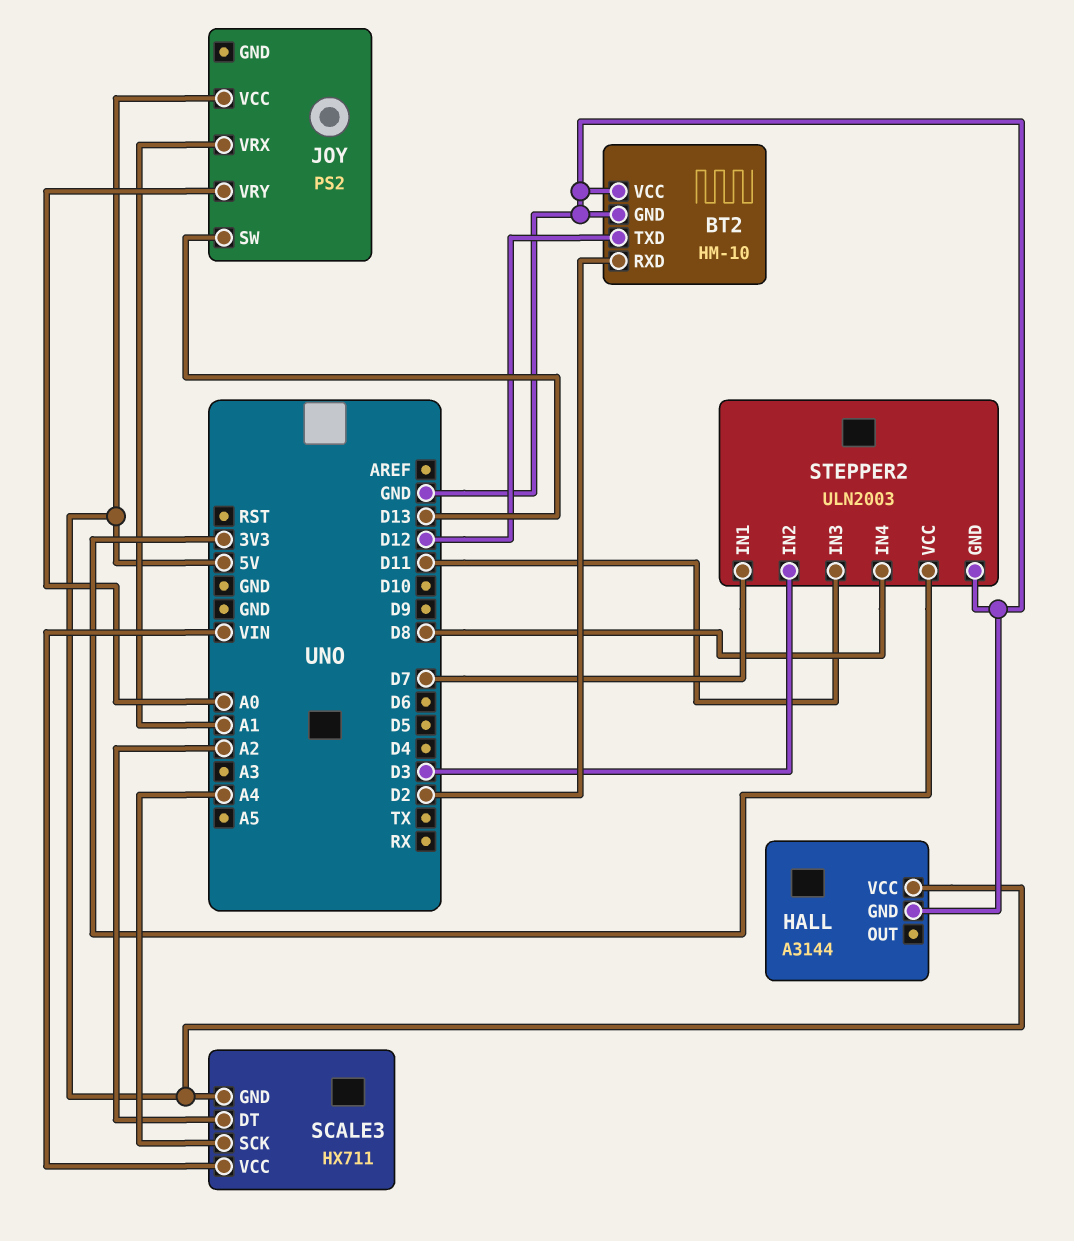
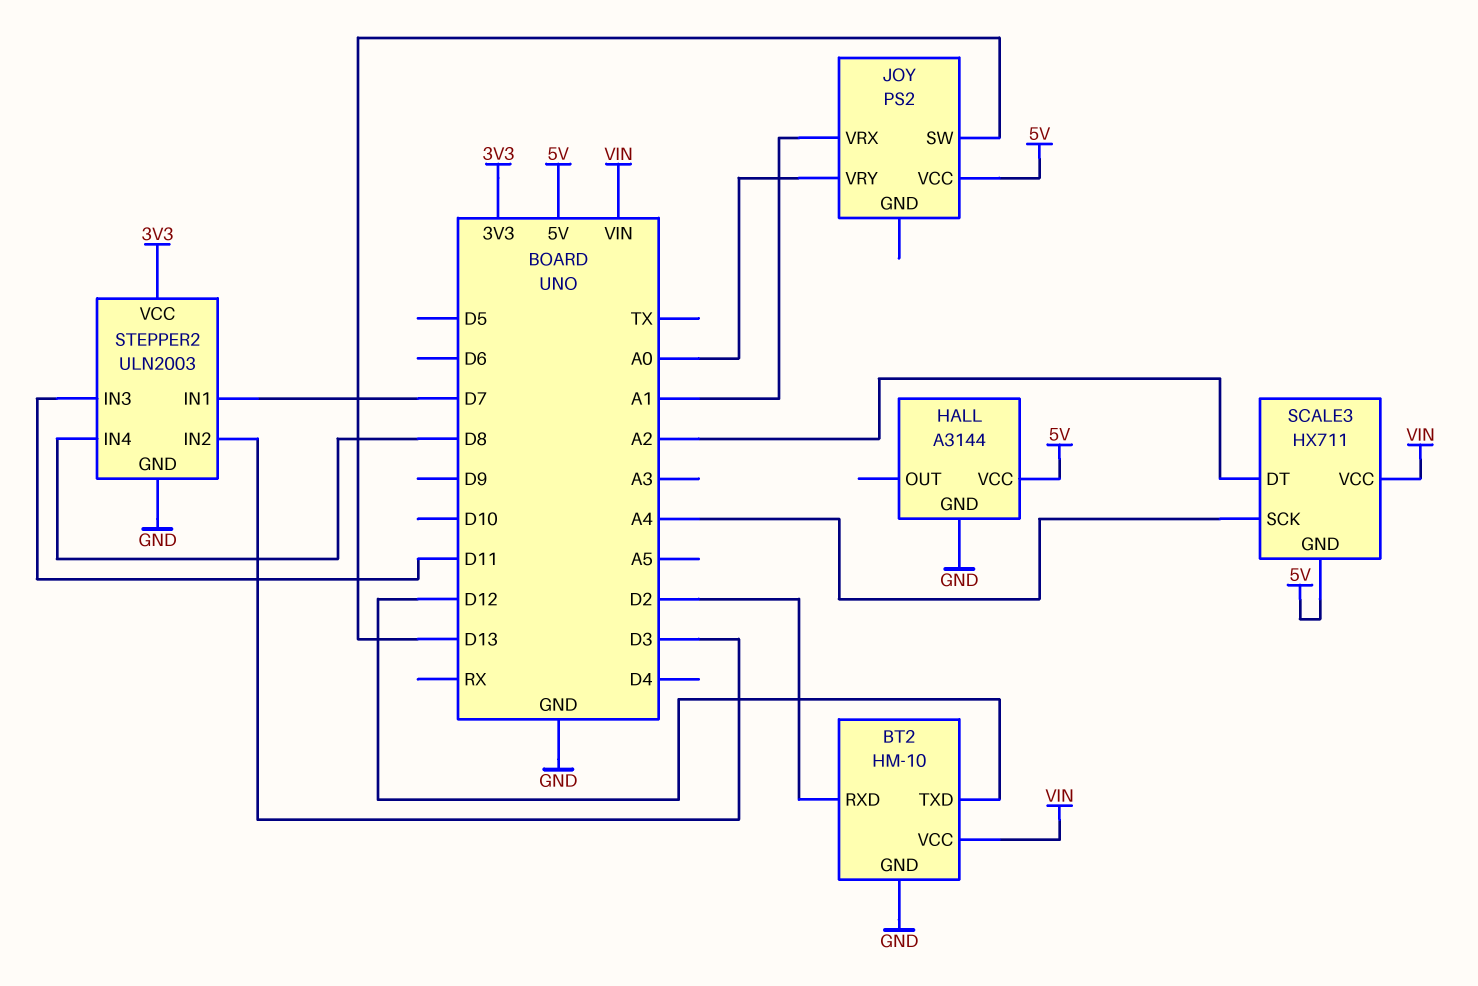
BT2 pin VCC: GND -> VIN

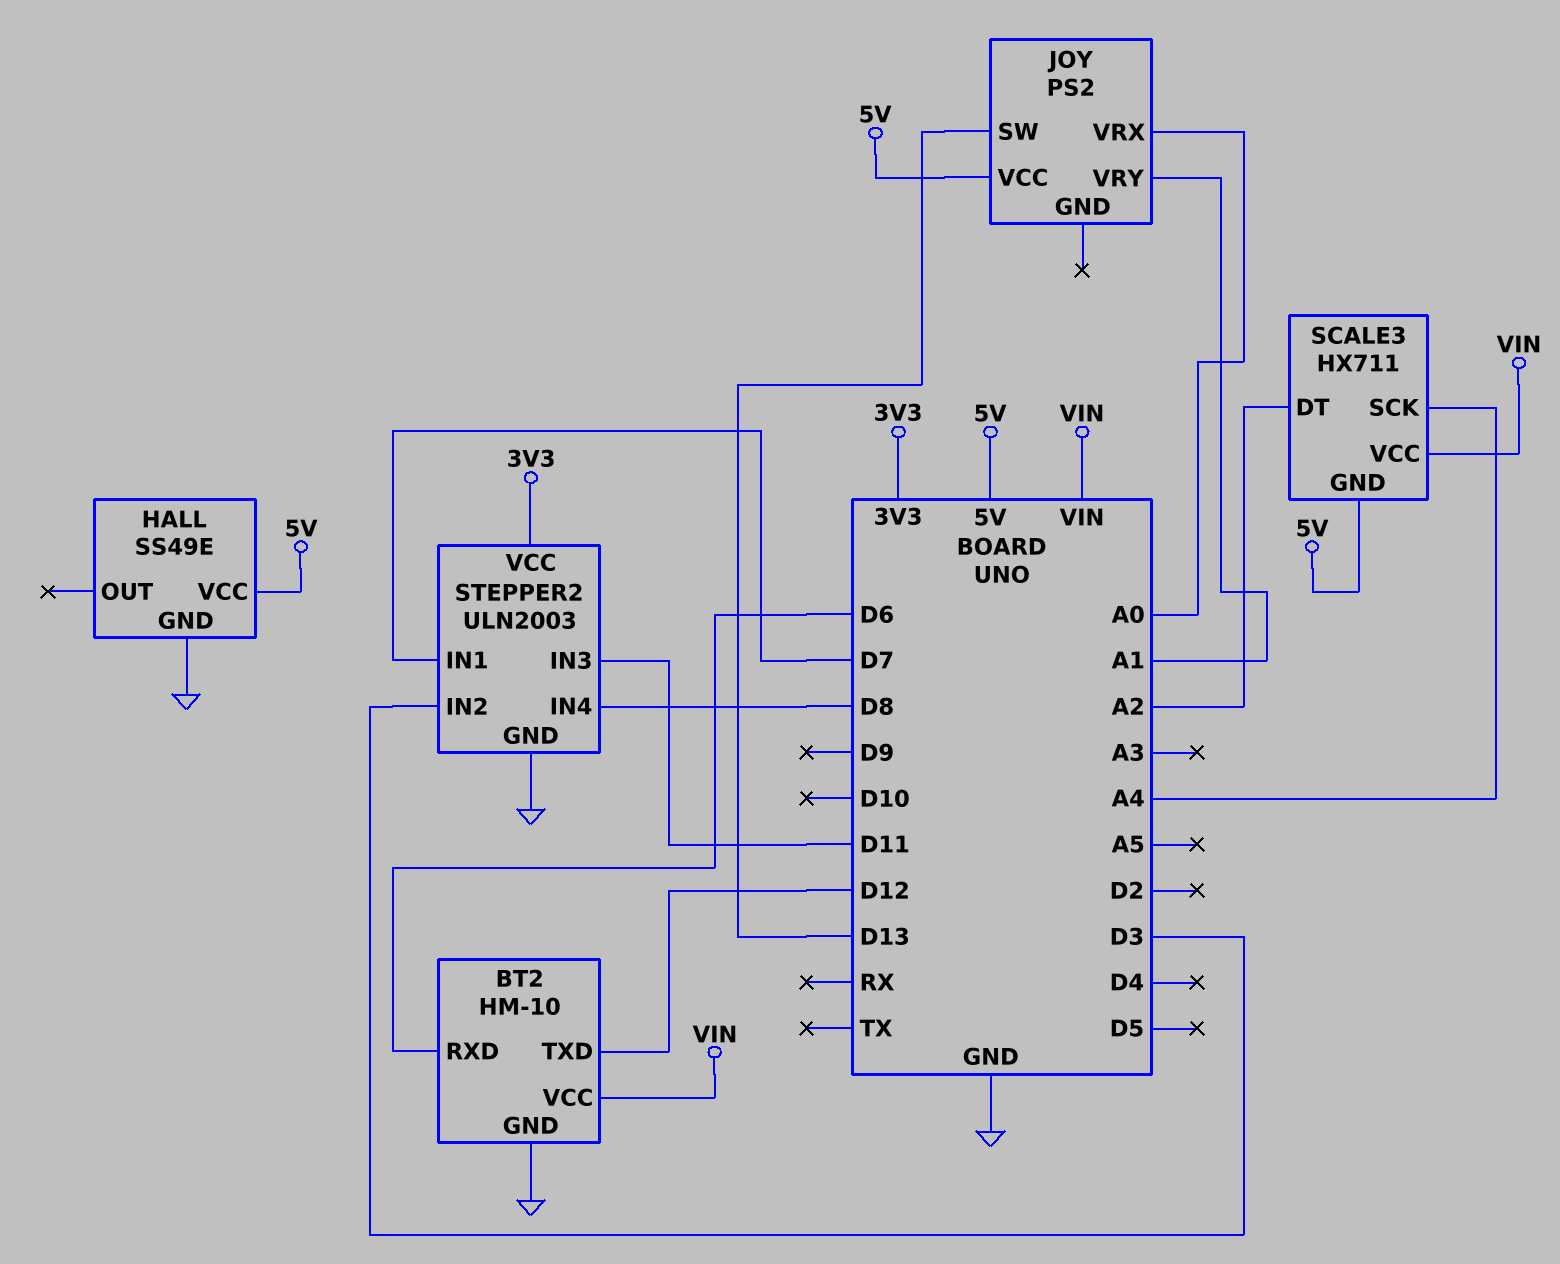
BT2 pin RXD: D2 -> D6
HALL: A3144 -> SS49E
JOY pin VRX: A1 -> A0
JOY pin VRY: A0 -> A1

